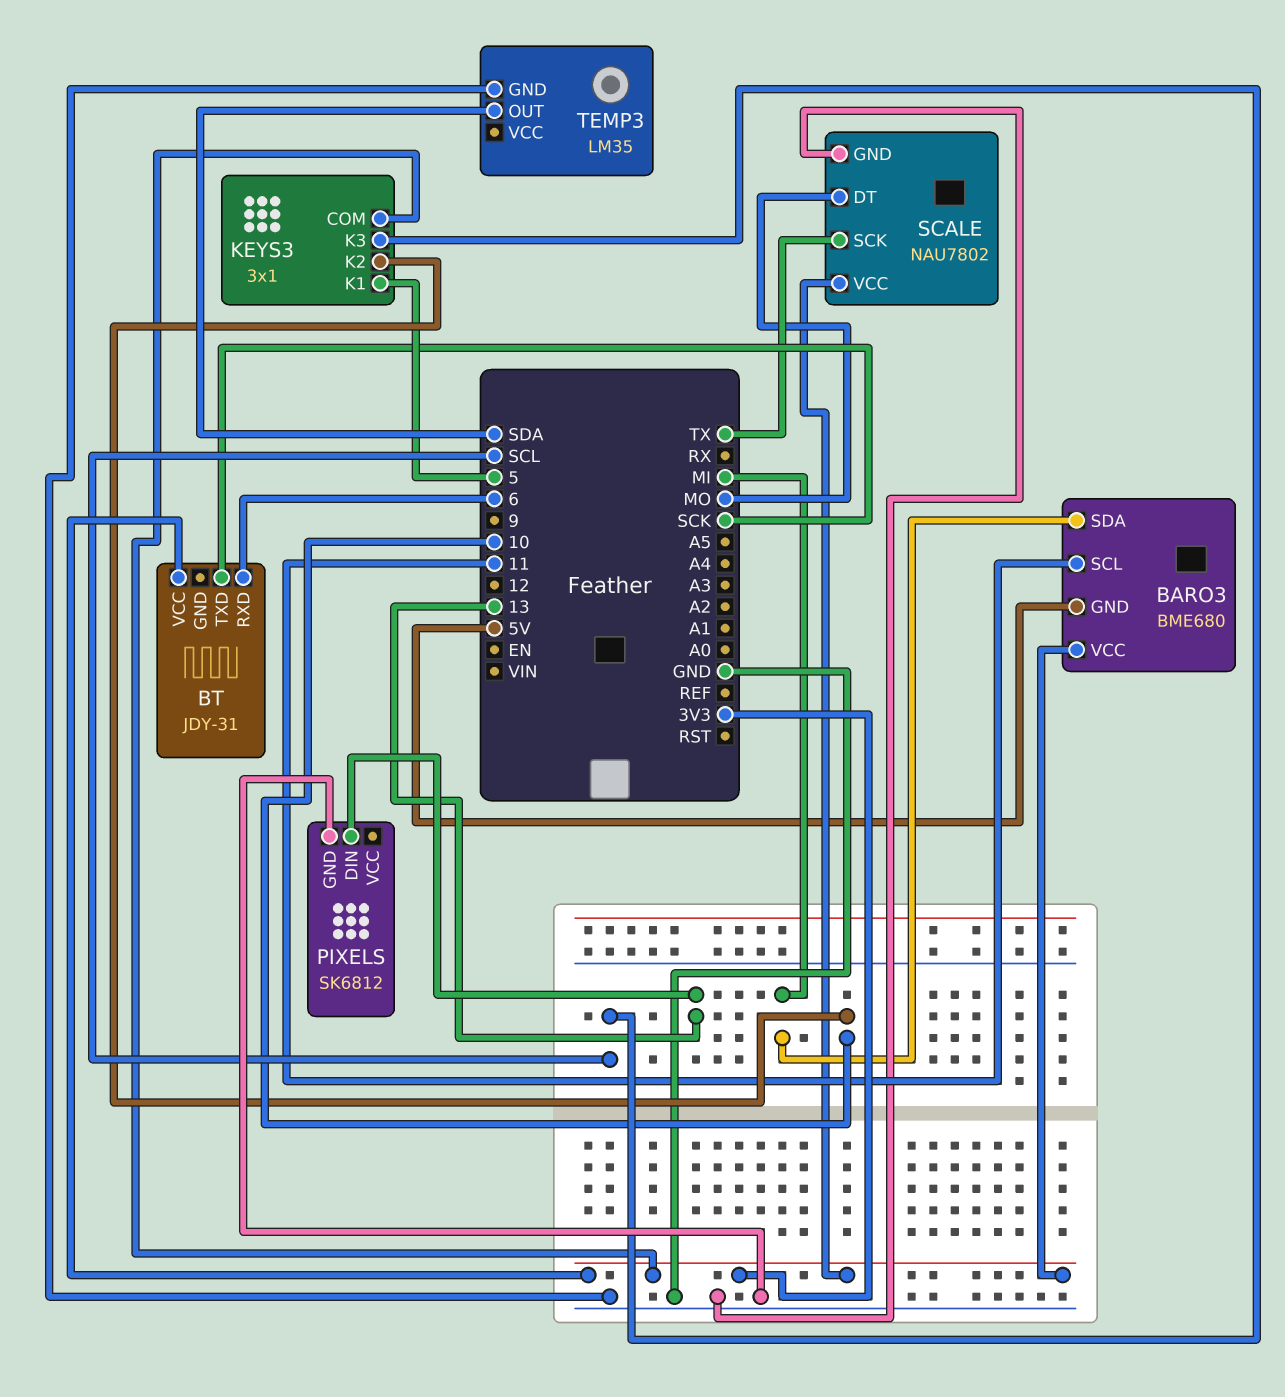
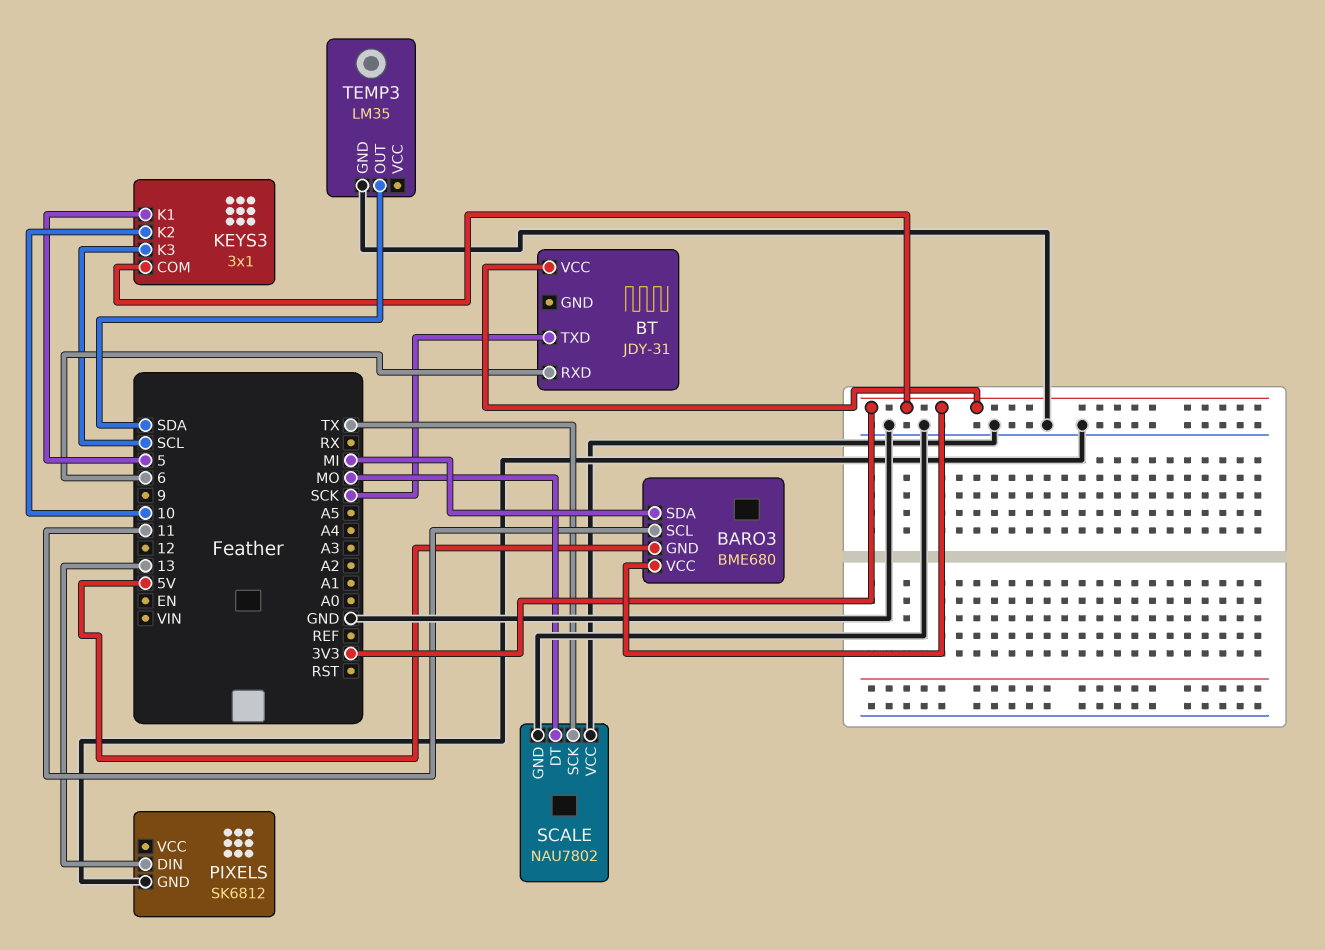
SCALE pin VCC: 3V3 -> GND

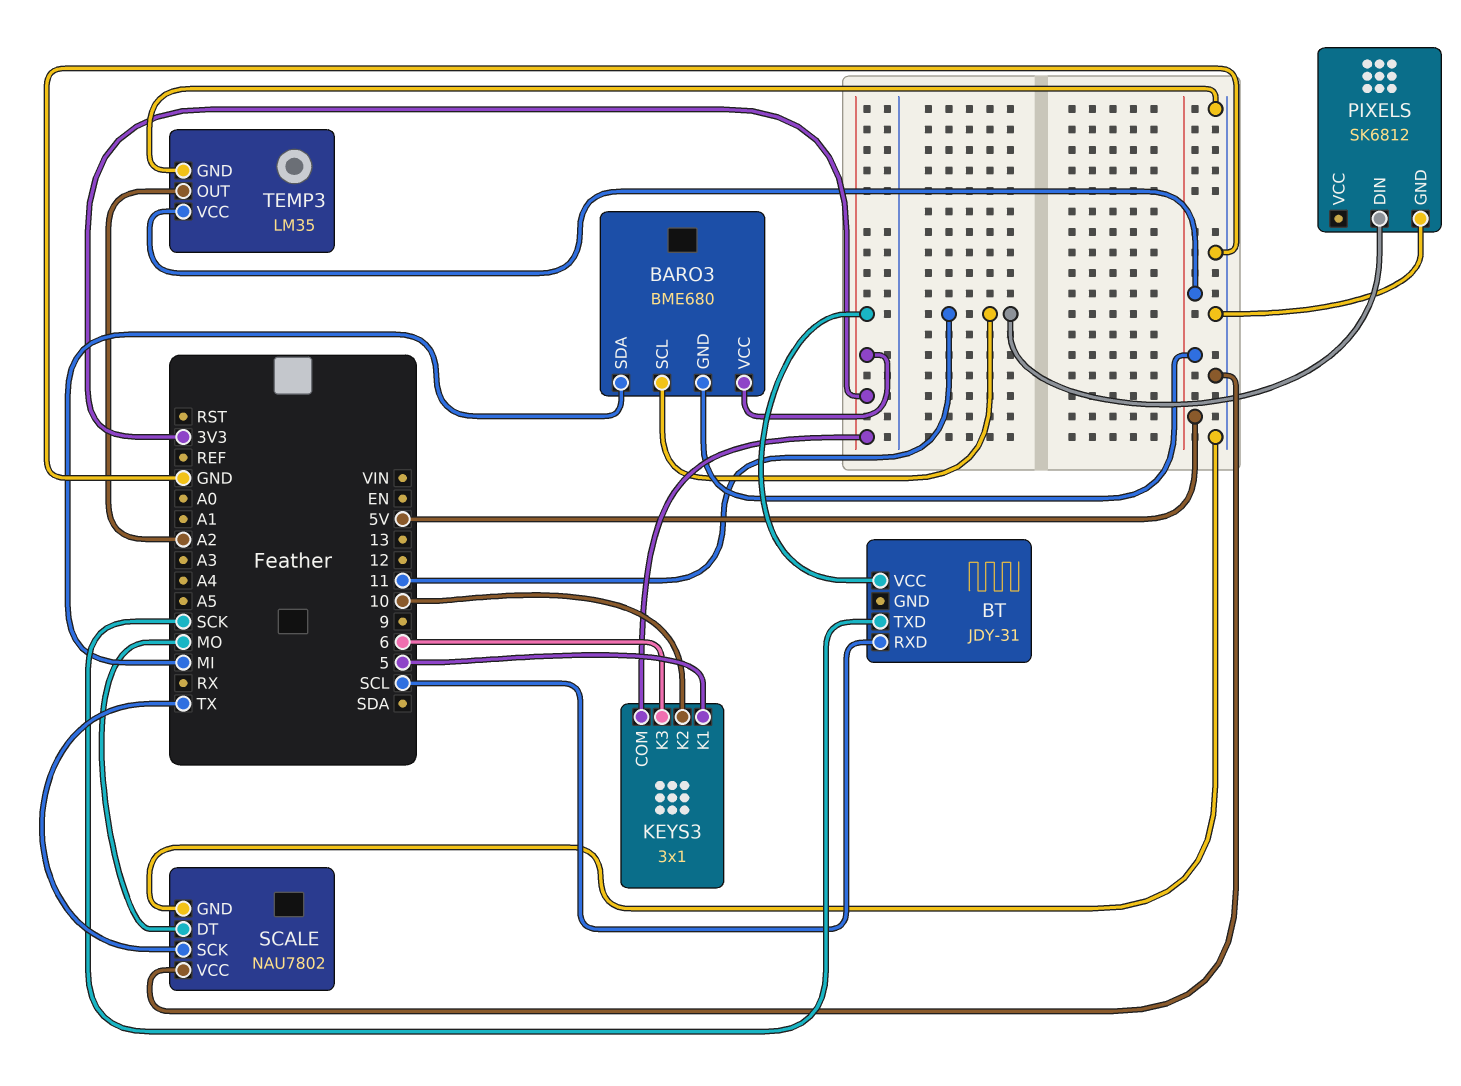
BT pin RXD: 6 -> SCL
KEYS3 pin K3: SCL -> 6
PIXELS pin DIN: 13 -> 11
TEMP3 pin OUT: SDA -> A2
TEMP3 pin VCC: none -> 5V

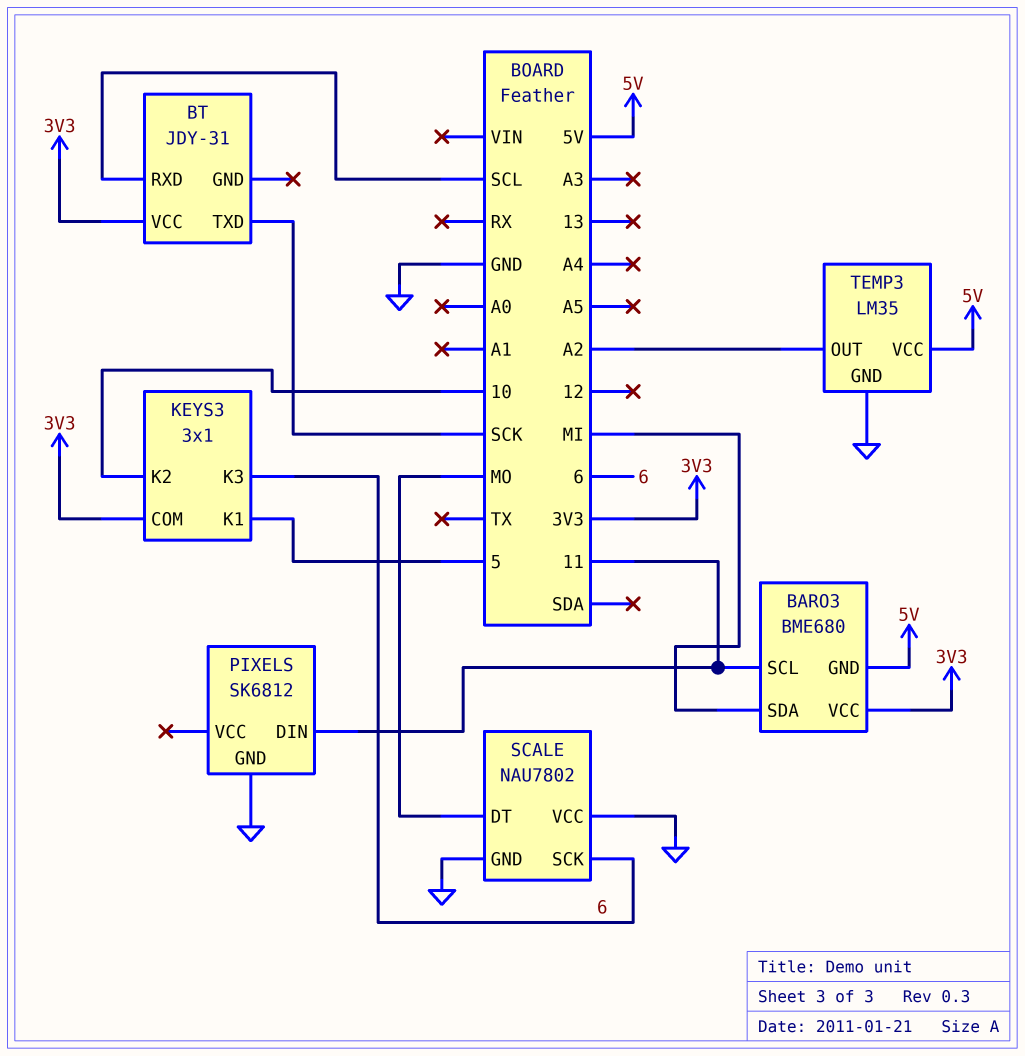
SCALE pin SCK: TX -> 6

